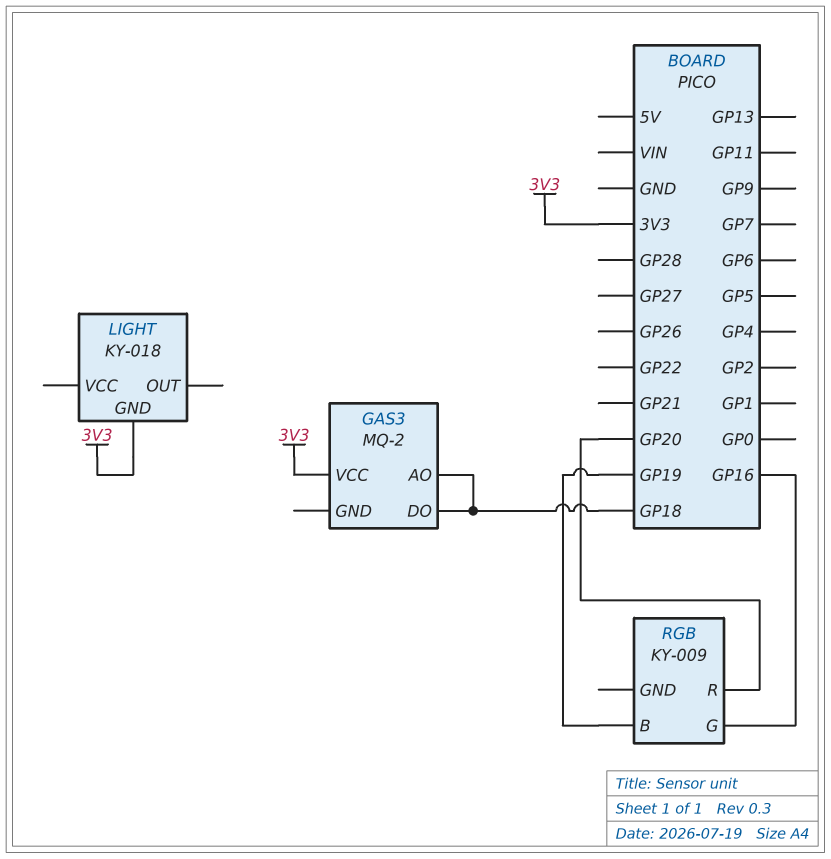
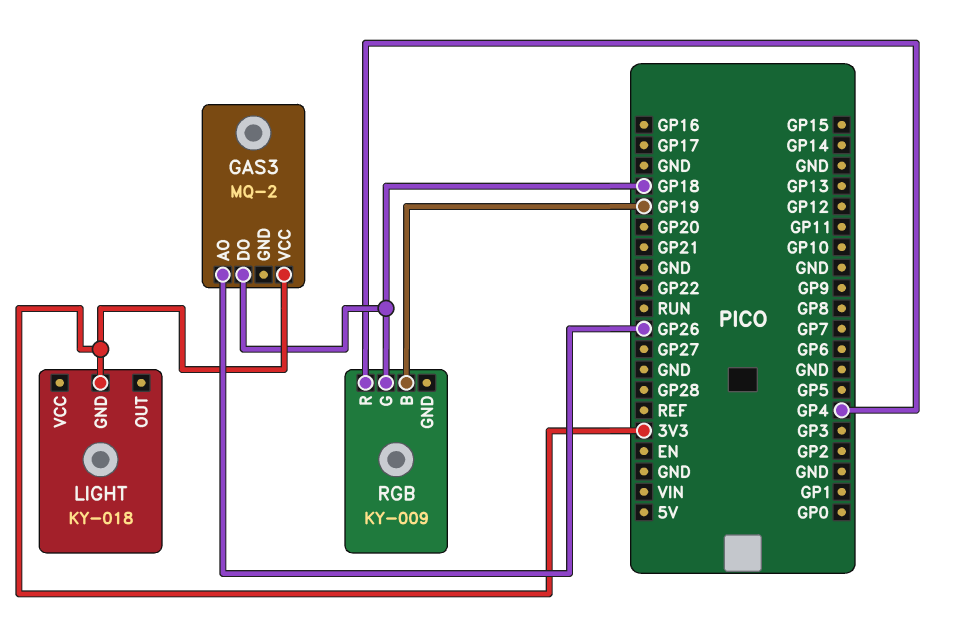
GAS3 pin AO: GP18 -> GP26
RGB pin G: GP16 -> GP18
RGB pin R: GP20 -> GP4

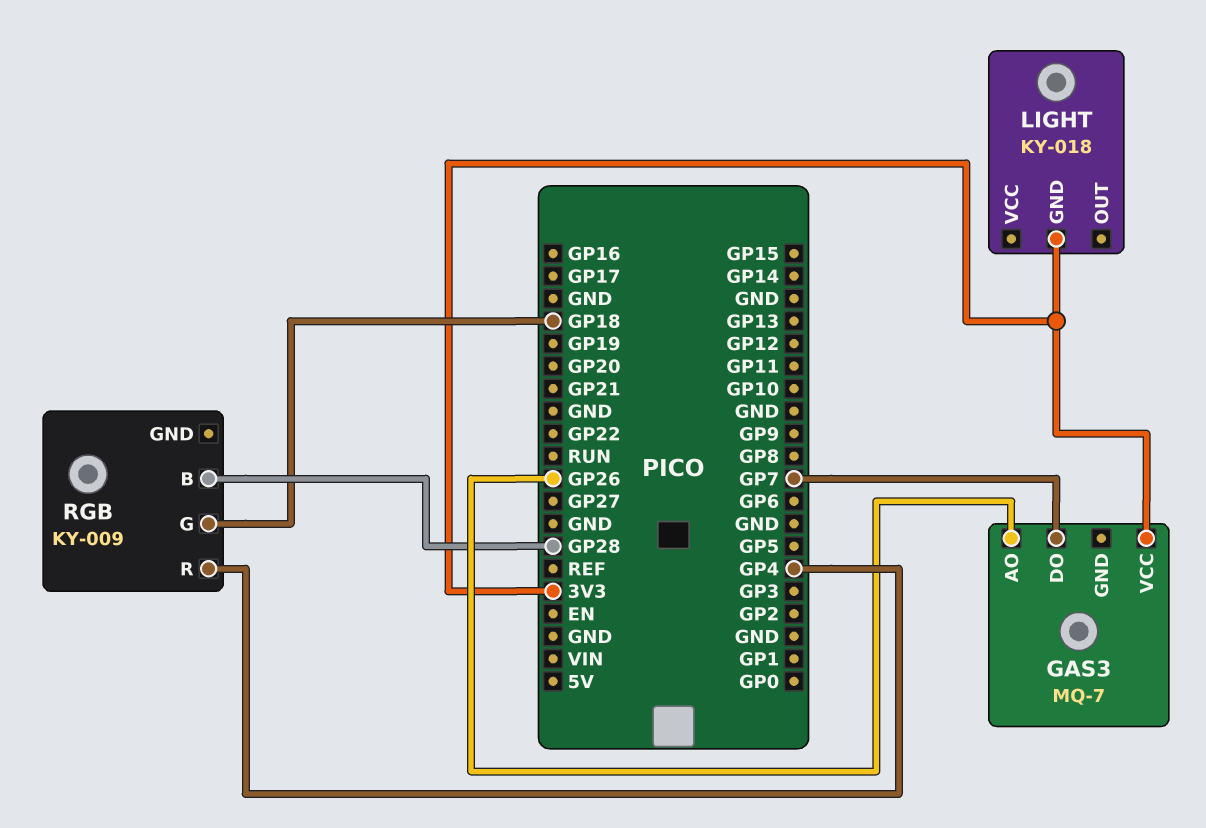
GAS3: MQ-2 -> MQ-7
GAS3 pin DO: GP18 -> GP7
RGB pin B: GP19 -> GP28

